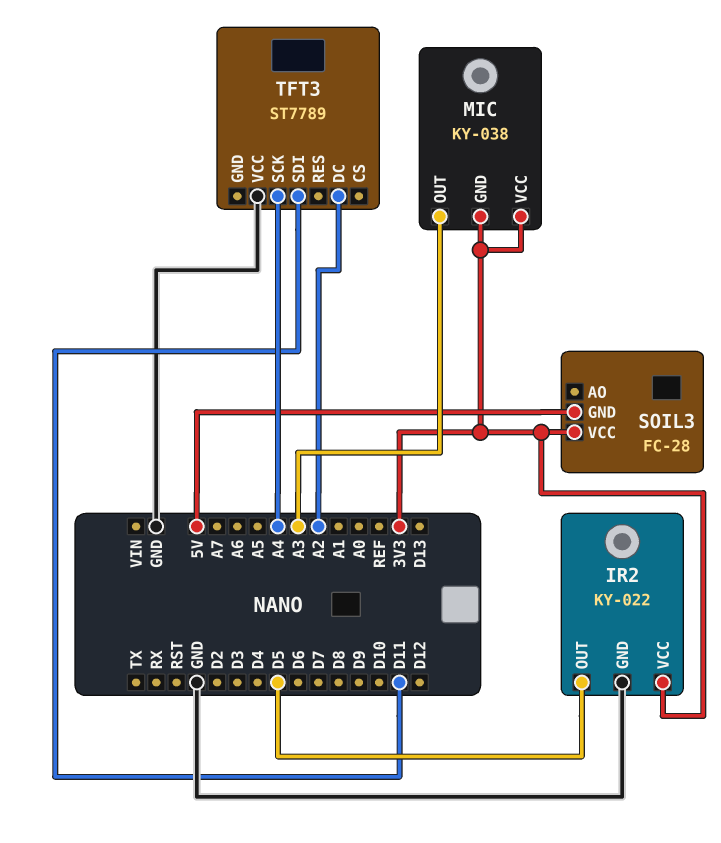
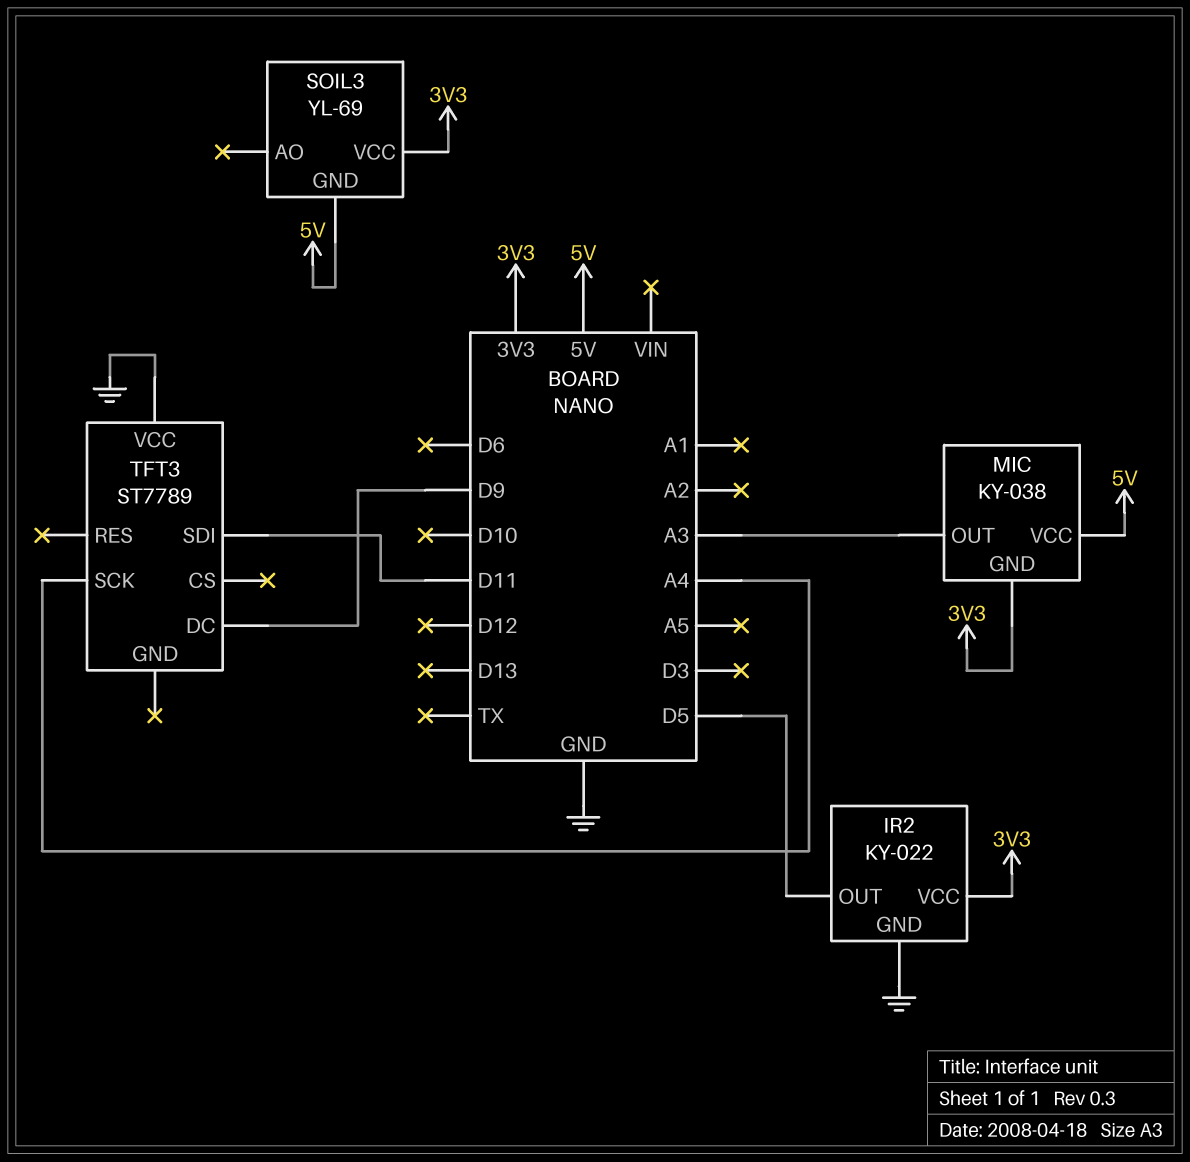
MIC pin VCC: 3V3 -> 5V
SOIL3: FC-28 -> YL-69
TFT3 pin DC: A2 -> D9

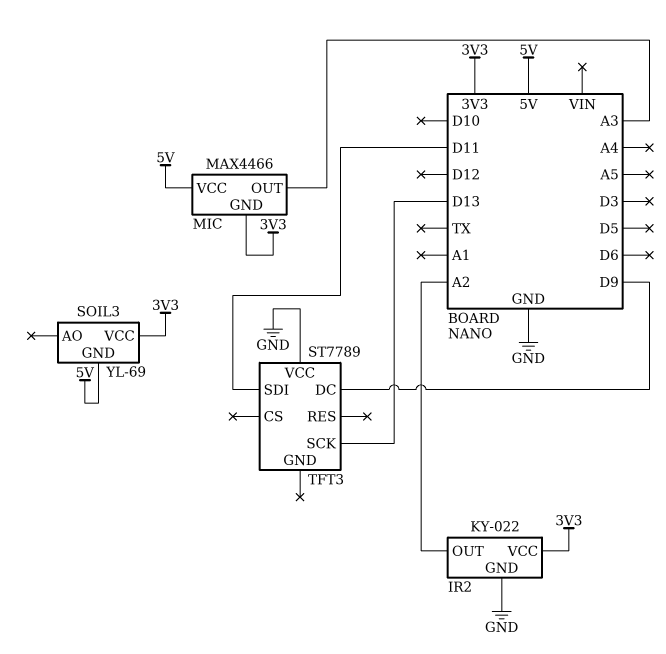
IR2 pin OUT: D5 -> A2
MIC: KY-038 -> MAX4466
TFT3 pin SCK: A4 -> D13

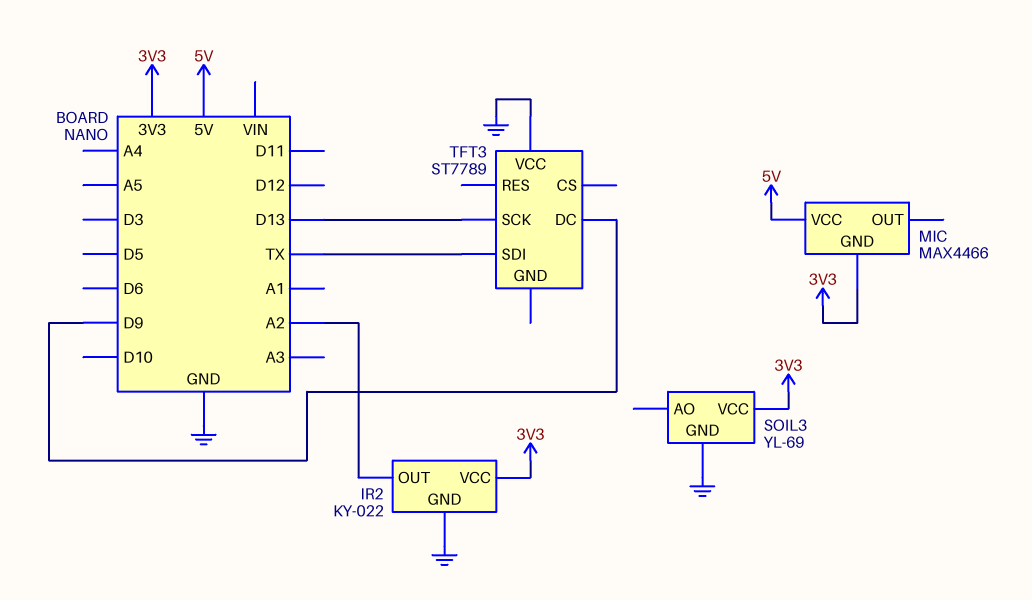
MIC pin OUT: A3 -> none
SOIL3 pin GND: 5V -> GND
TFT3 pin SDI: D11 -> TX

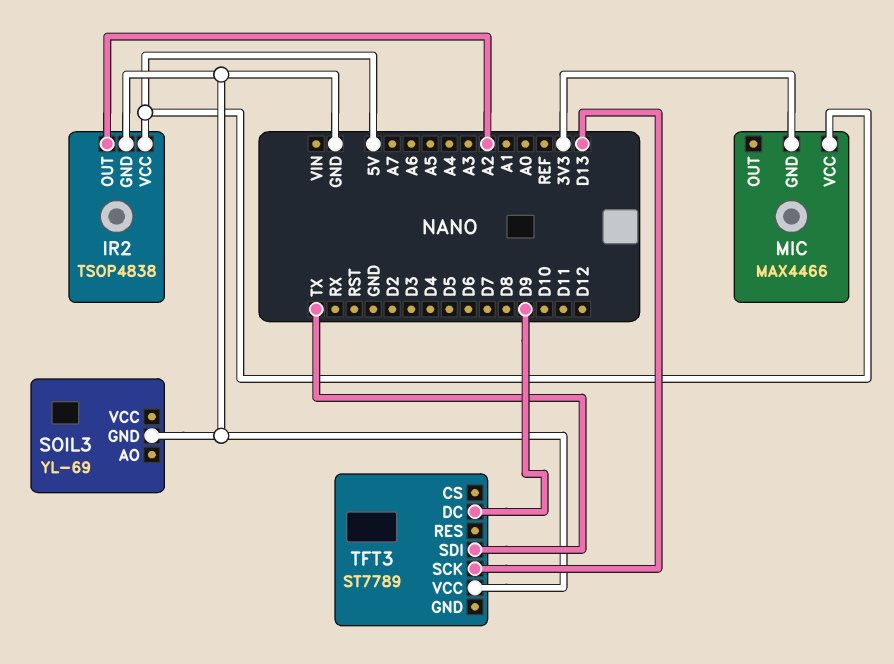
IR2: KY-022 -> TSOP4838
IR2 pin VCC: 3V3 -> 5V
SOIL3 pin VCC: 3V3 -> none

